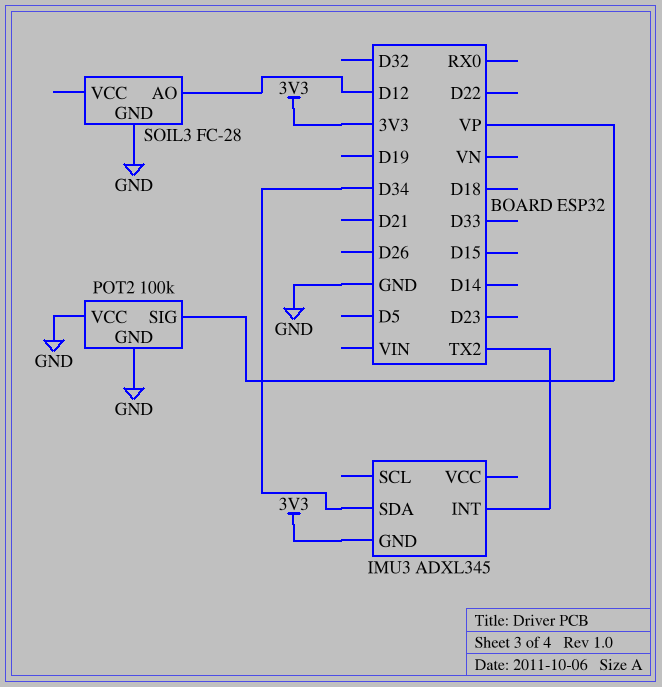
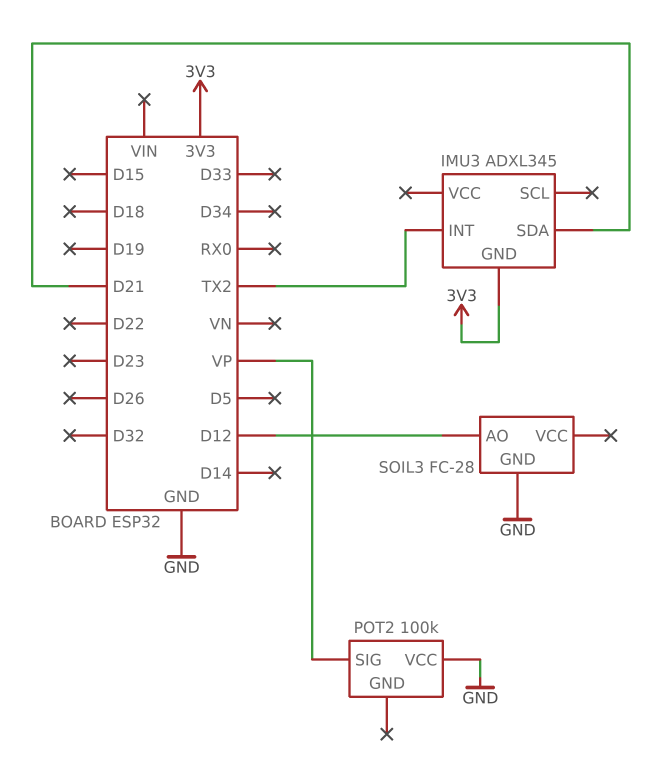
IMU3 pin SDA: D34 -> D21
POT2 pin GND: GND -> none

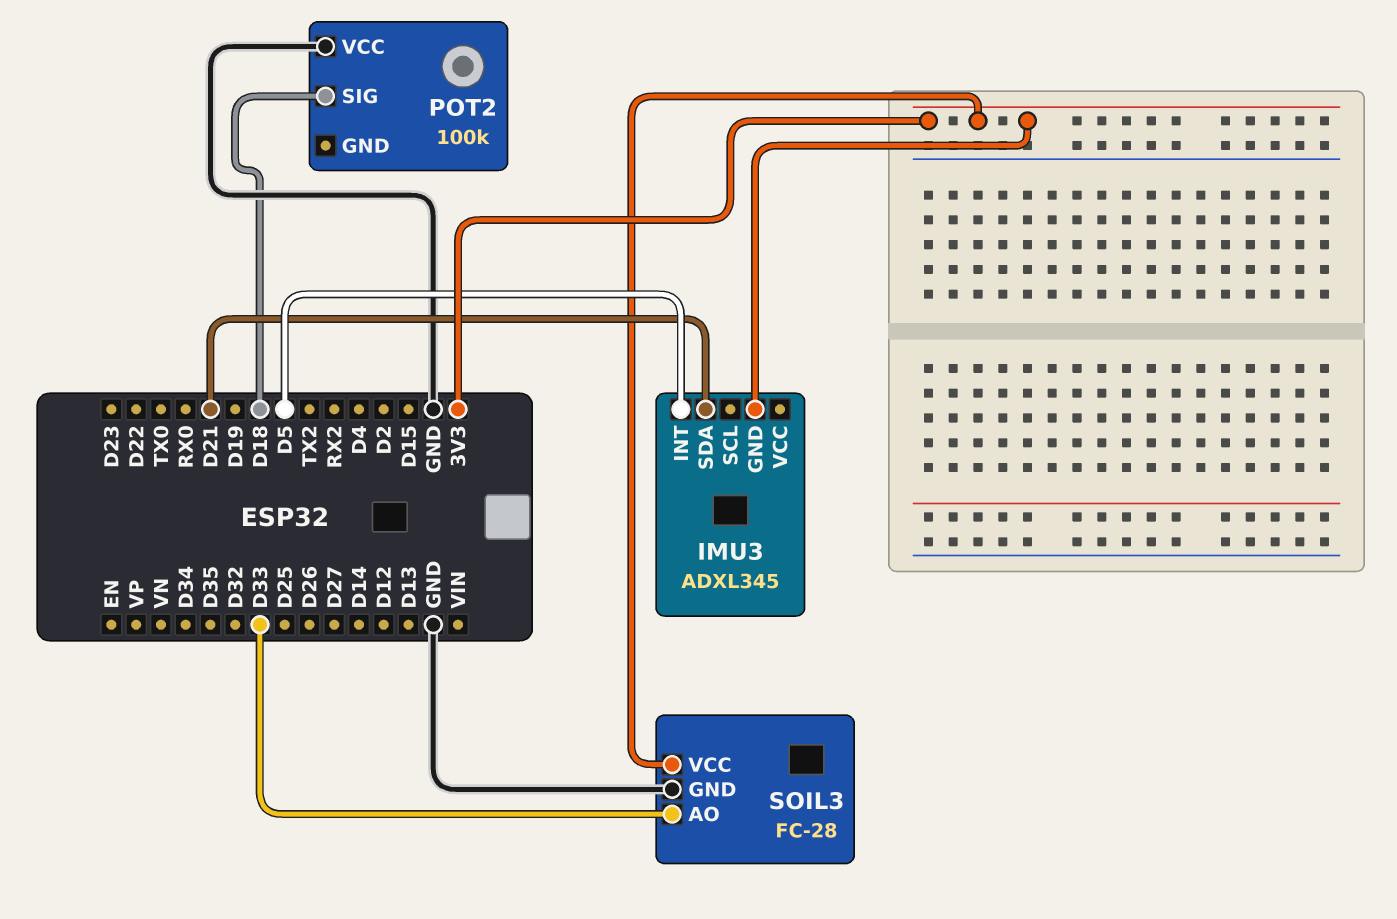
IMU3 pin INT: TX2 -> D5
POT2 pin SIG: VP -> D18
SOIL3 pin AO: D12 -> D33
SOIL3 pin VCC: none -> 3V3

